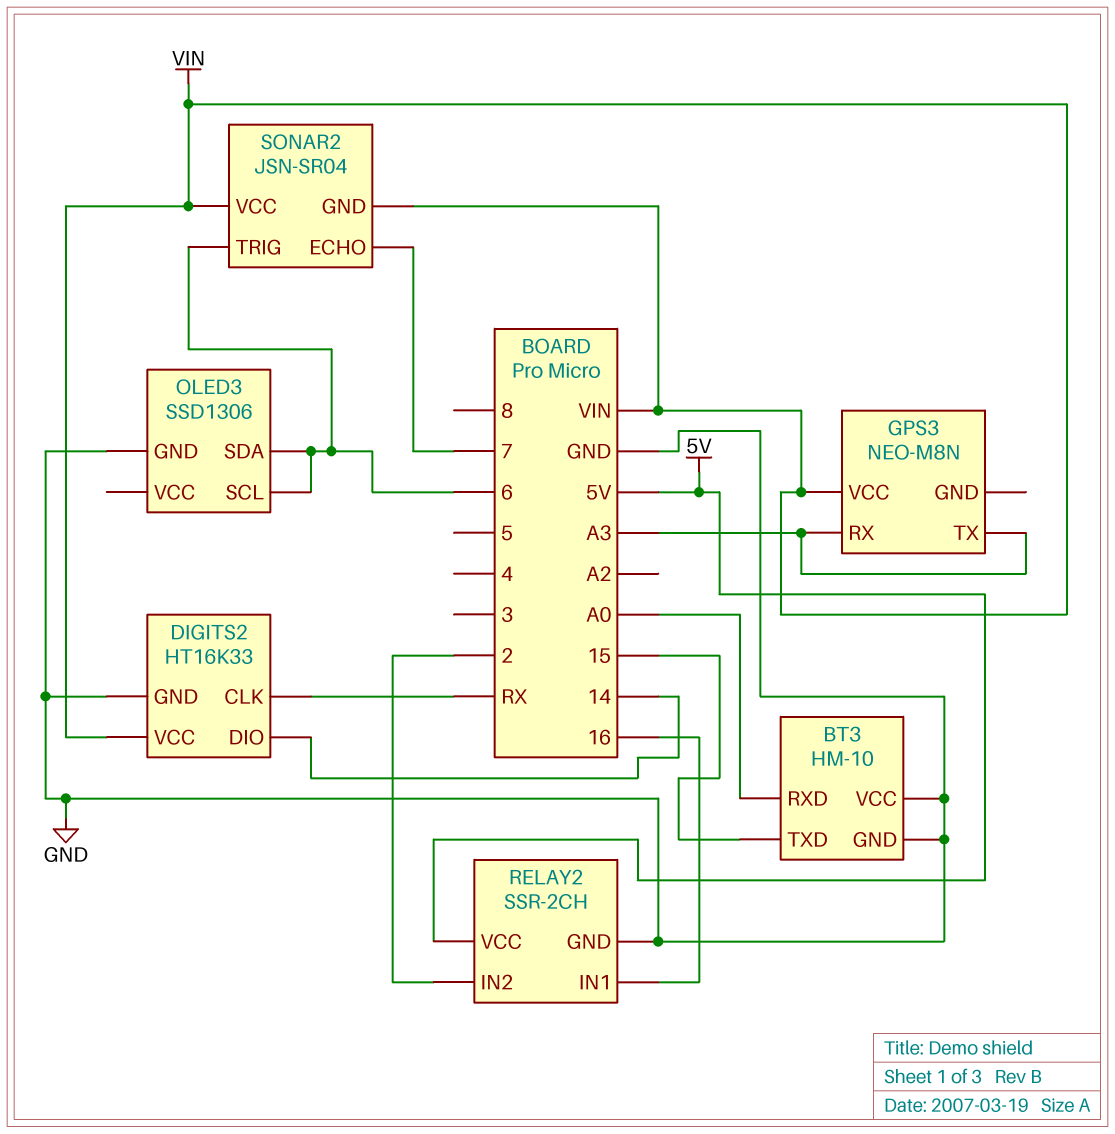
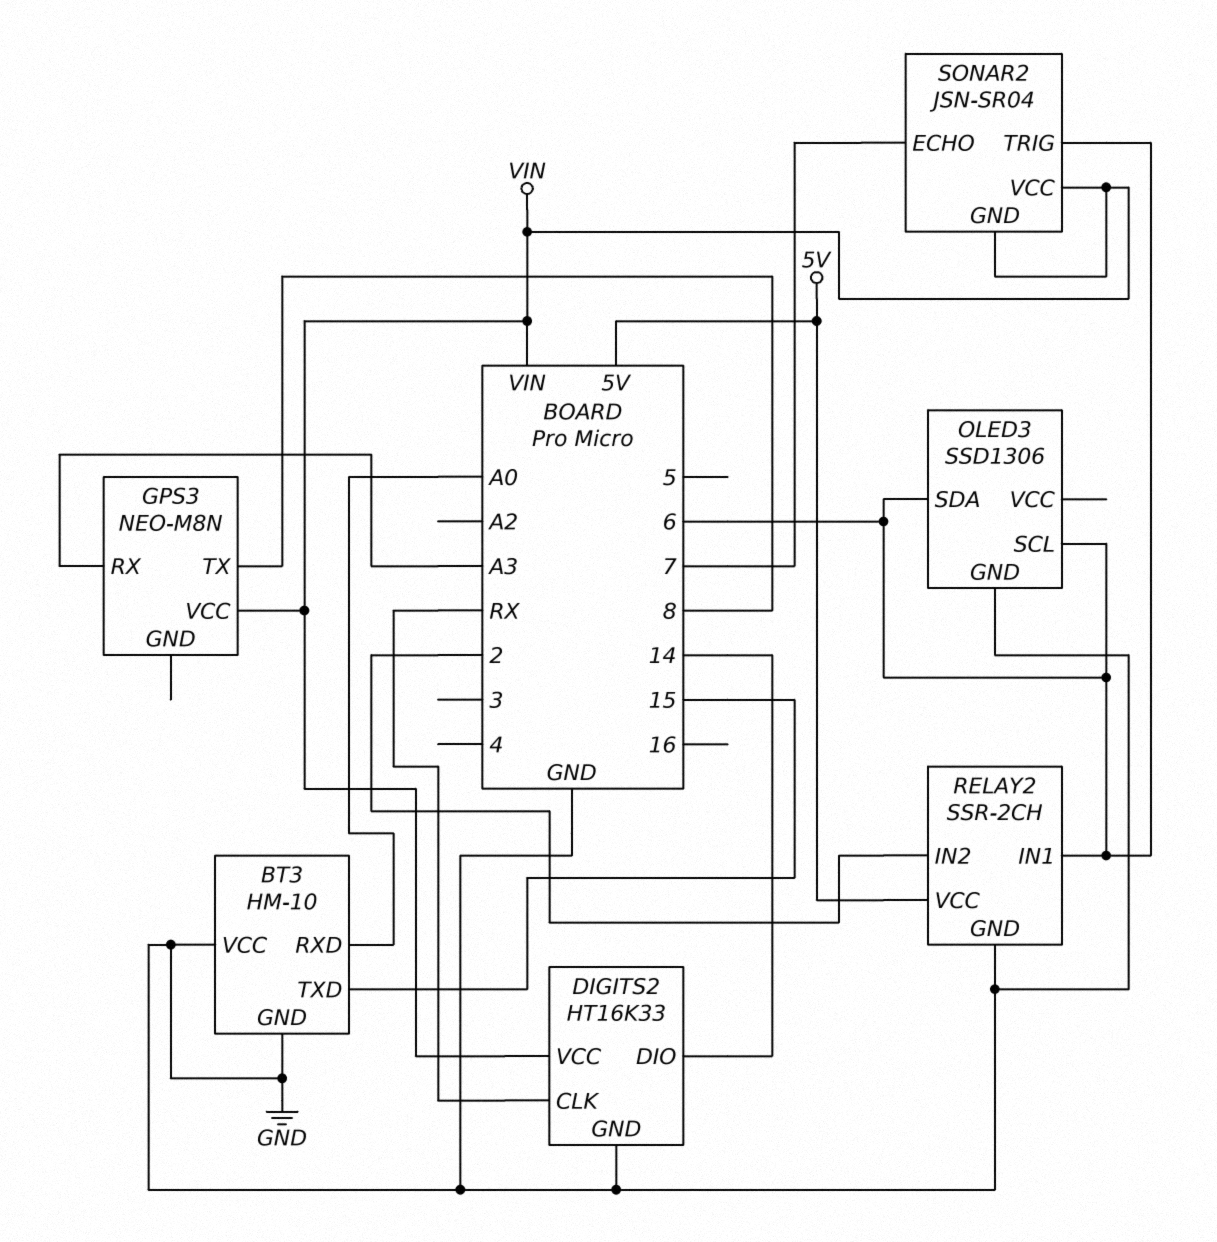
GPS3 pin TX: A3 -> 8
RELAY2 pin IN1: 16 -> 6

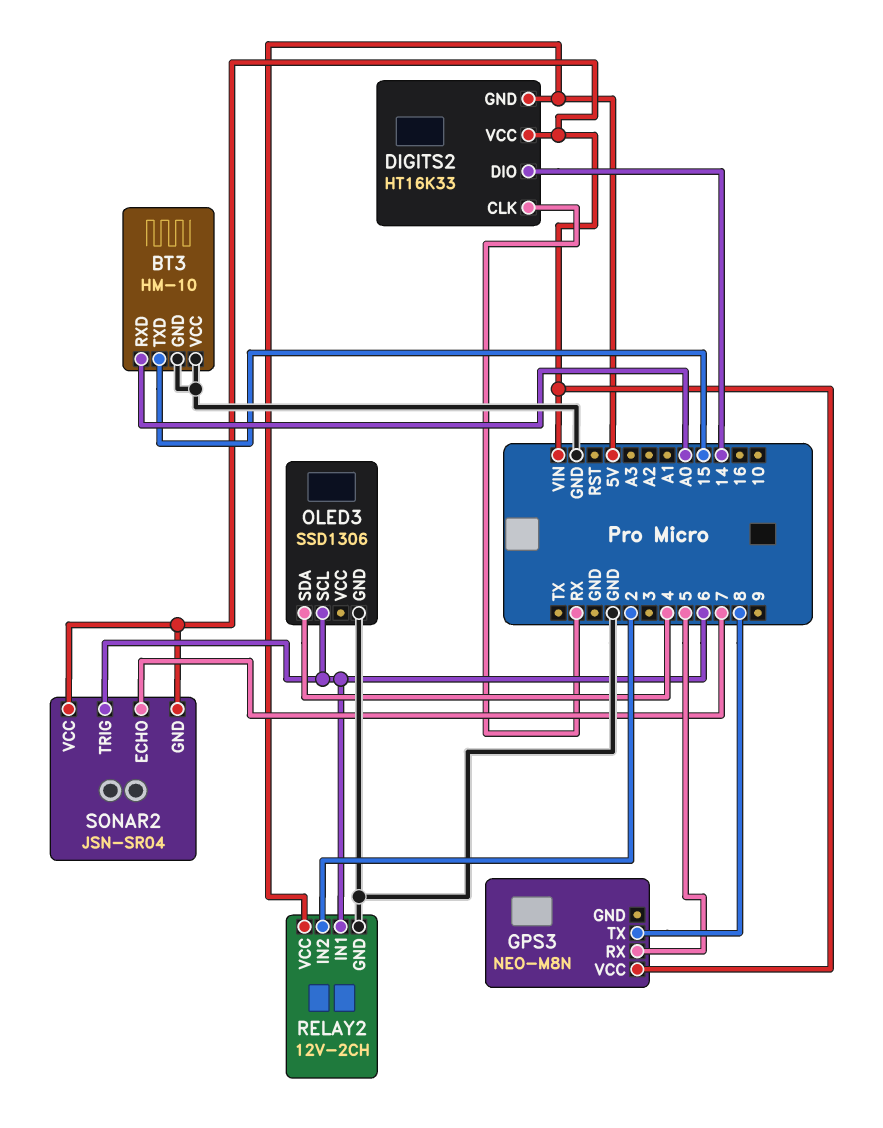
DIGITS2 pin GND: GND -> 5V
GPS3 pin RX: A3 -> 5
OLED3 pin SDA: 6 -> 4
RELAY2: SSR-2CH -> 12V-2CH

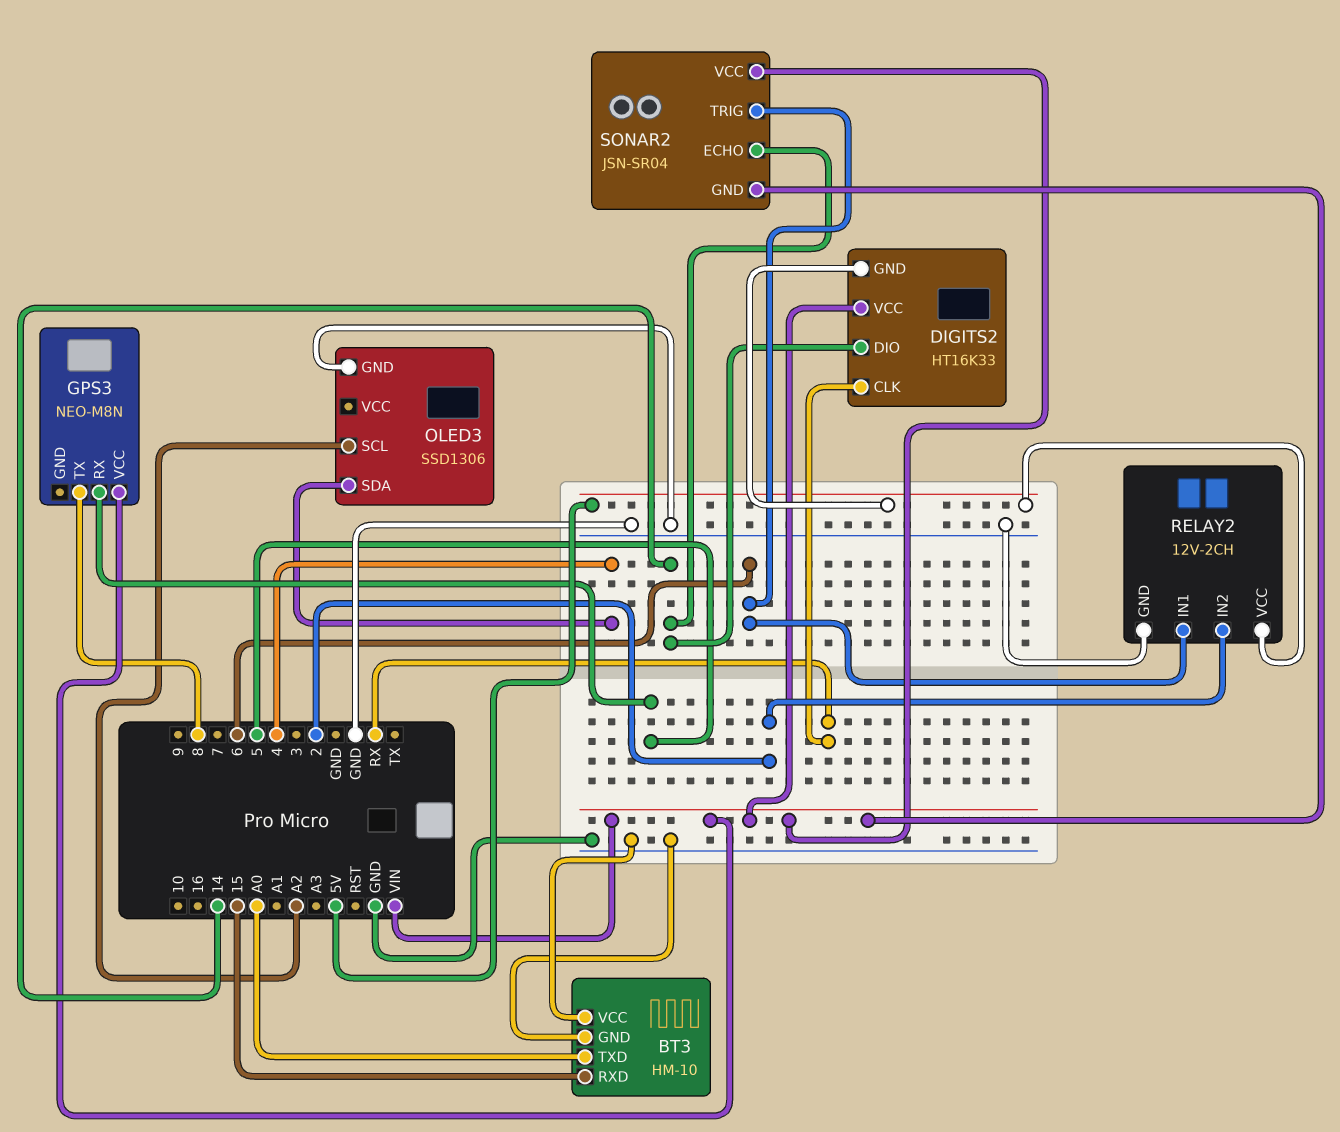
BT3 pin RXD: A0 -> 15
BT3 pin TXD: 15 -> A0
OLED3 pin SCL: 6 -> A2
SONAR2 pin ECHO: 7 -> 14

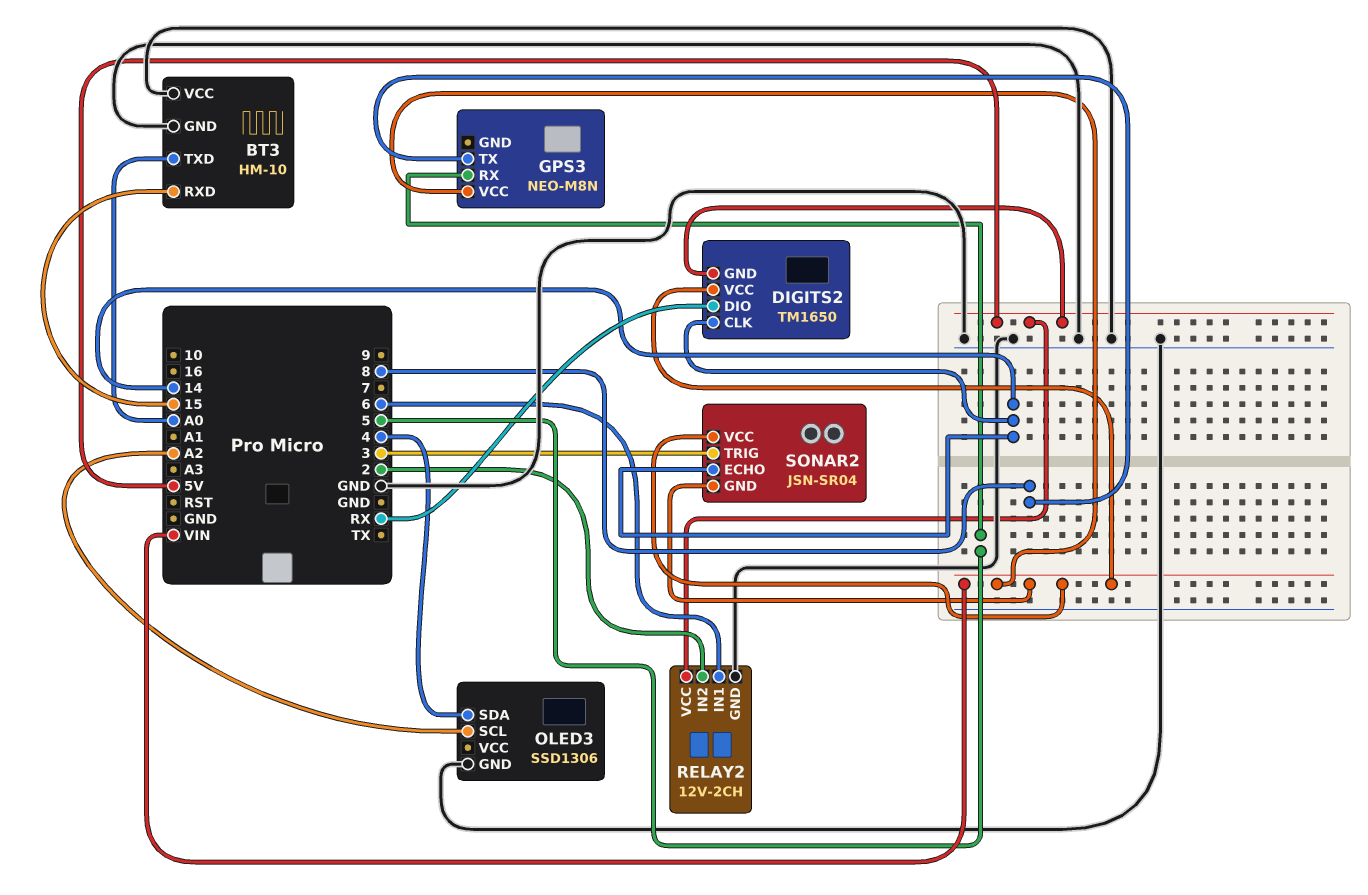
DIGITS2: HT16K33 -> TM1650
DIGITS2 pin CLK: RX -> 14
DIGITS2 pin DIO: 14 -> RX
SONAR2 pin TRIG: 6 -> 3

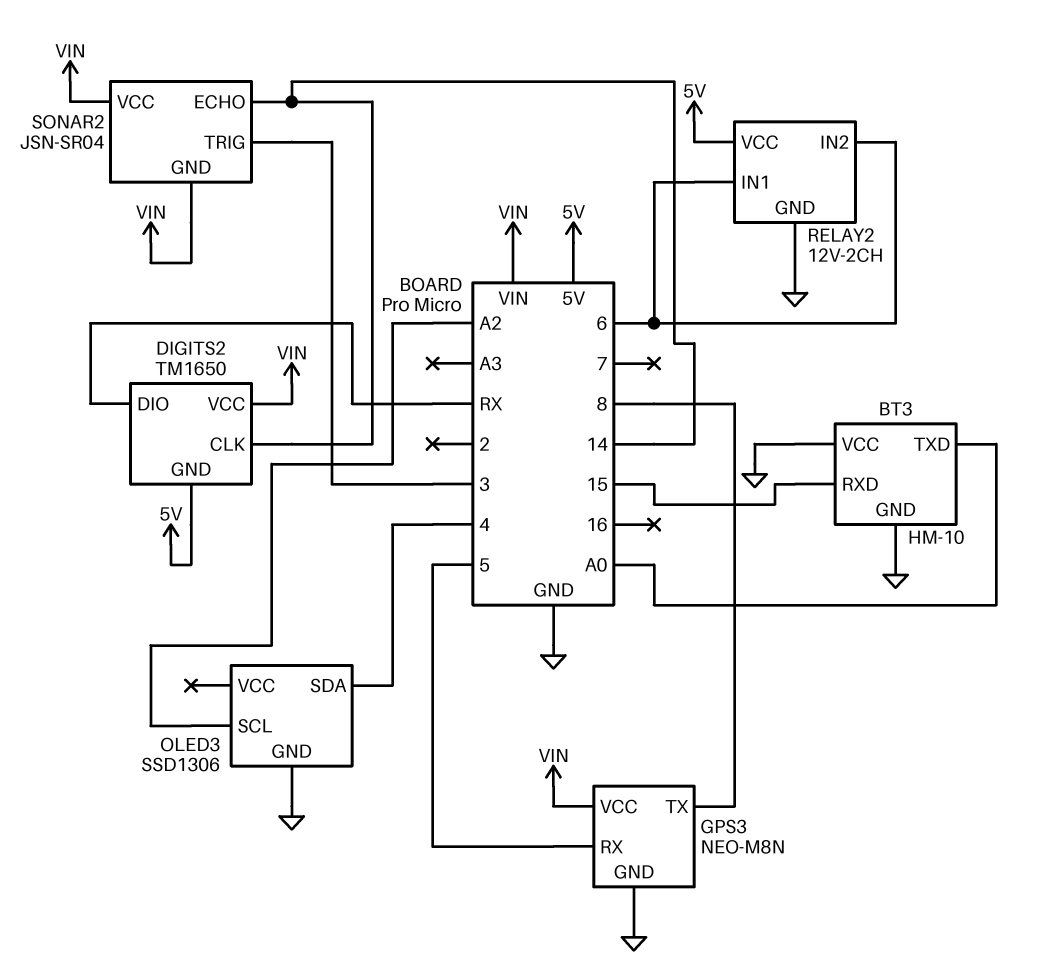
GPS3 pin GND: none -> GND
RELAY2 pin IN2: 2 -> 6

